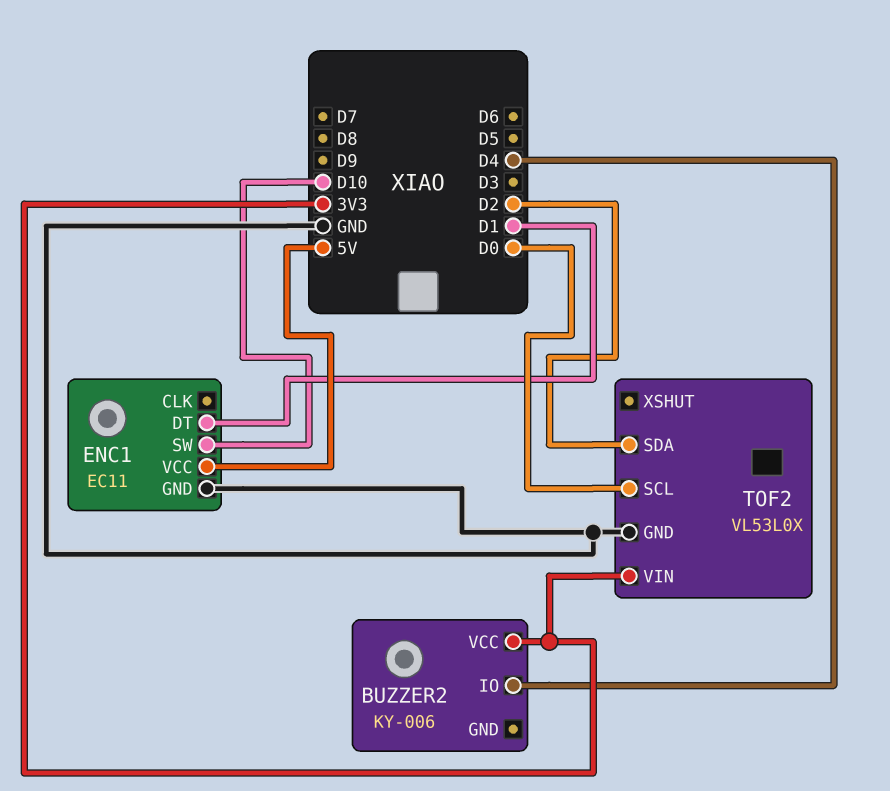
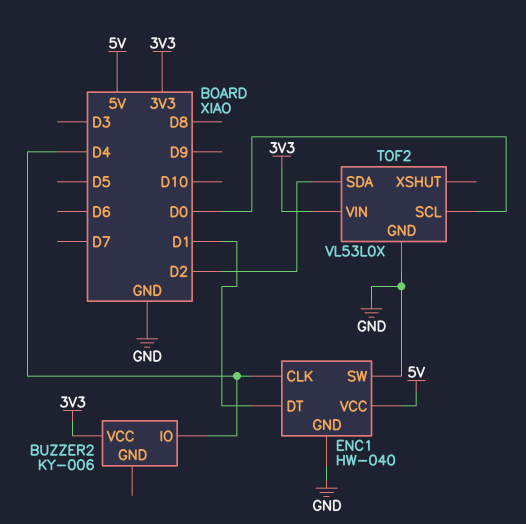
ENC1: EC11 -> HW-040
ENC1 pin CLK: none -> D4
ENC1 pin SW: D10 -> GND

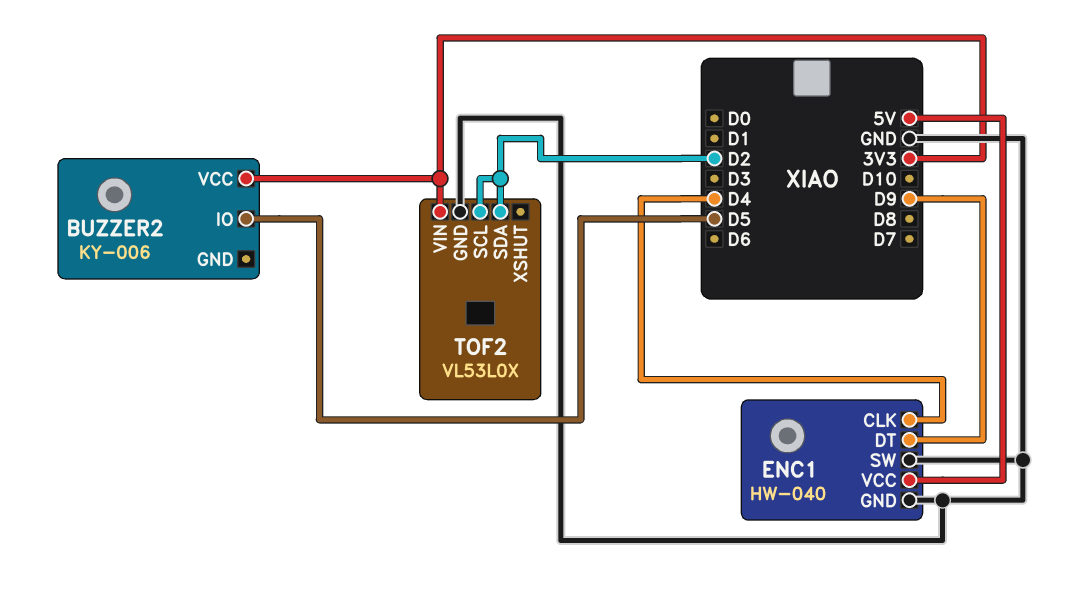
BUZZER2 pin IO: D4 -> D5
ENC1 pin DT: D1 -> D9
TOF2 pin SCL: D0 -> D2

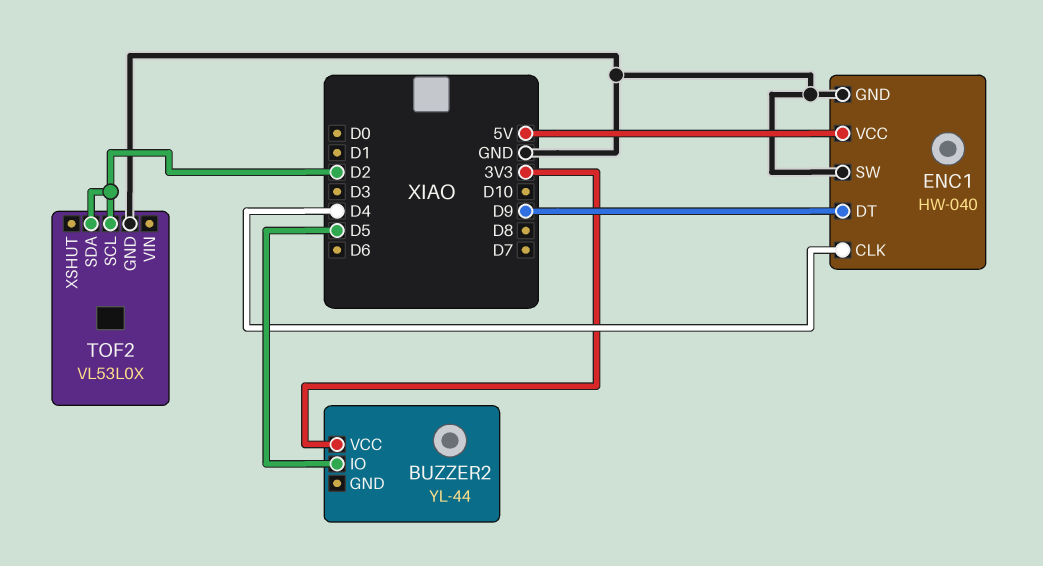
BUZZER2: KY-006 -> YL-44
TOF2 pin VIN: 3V3 -> none

